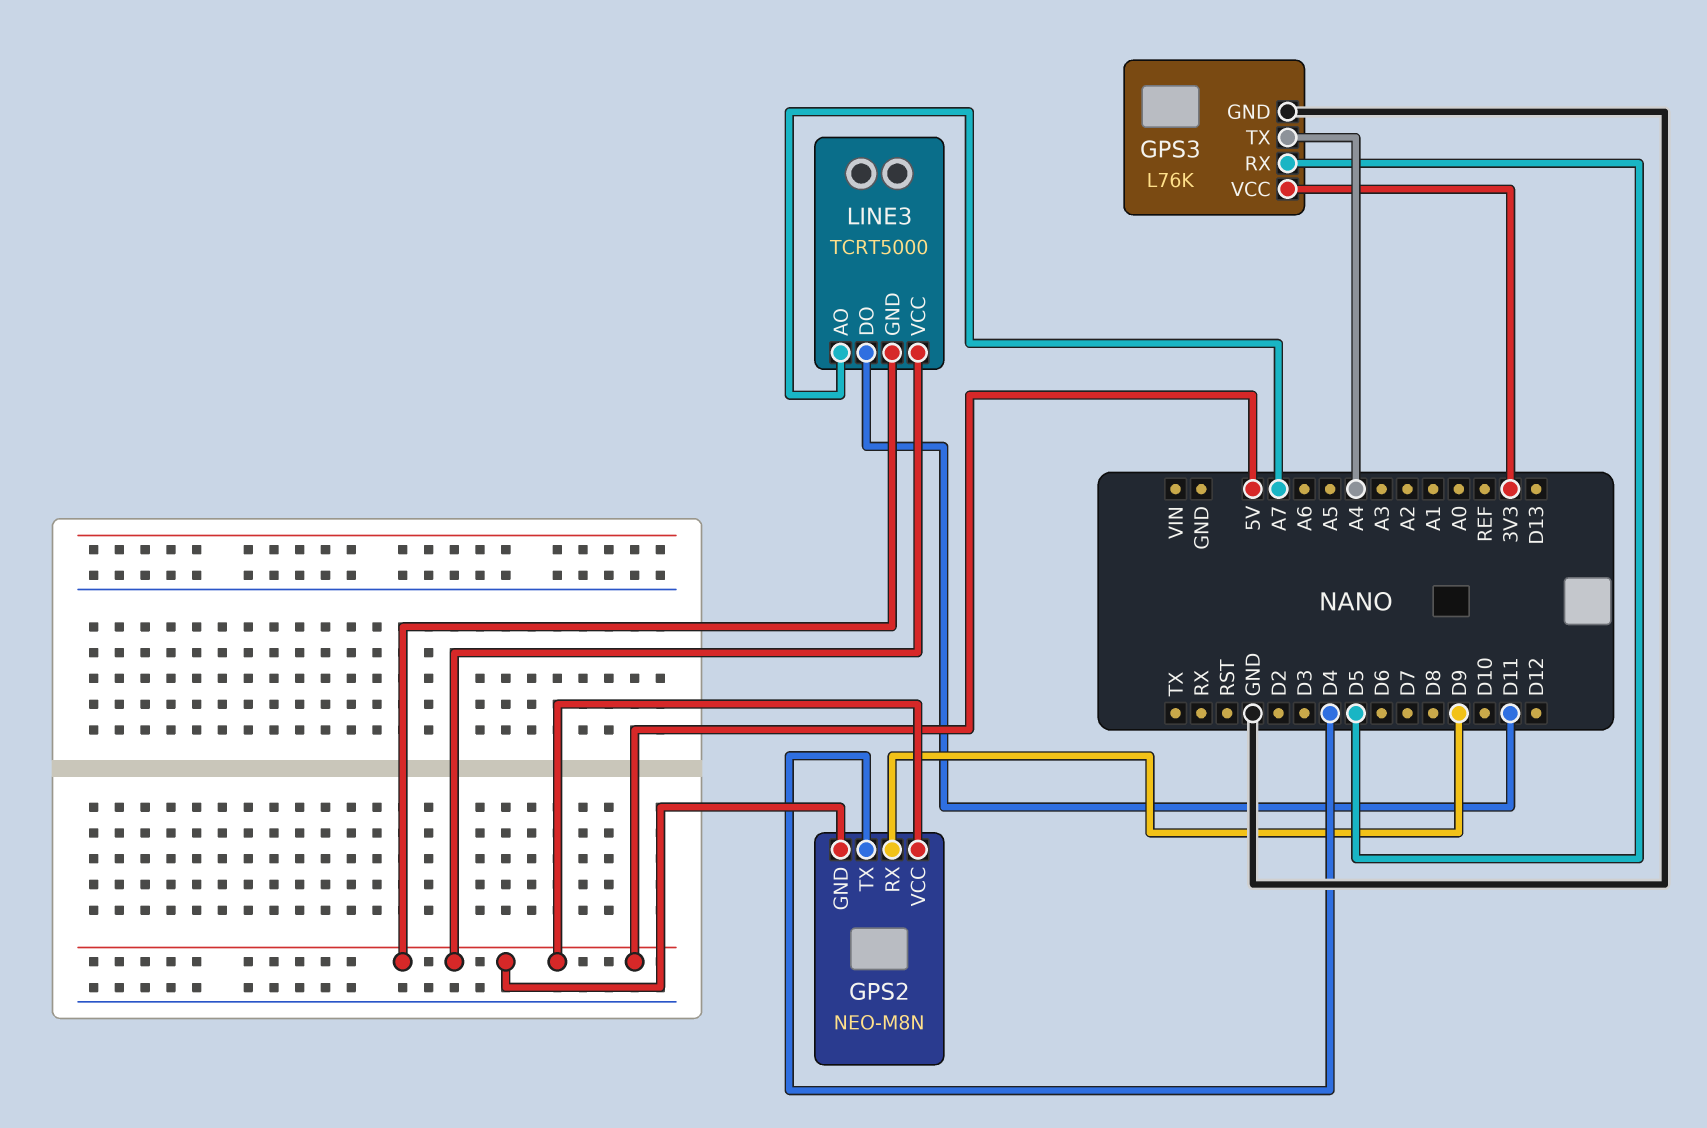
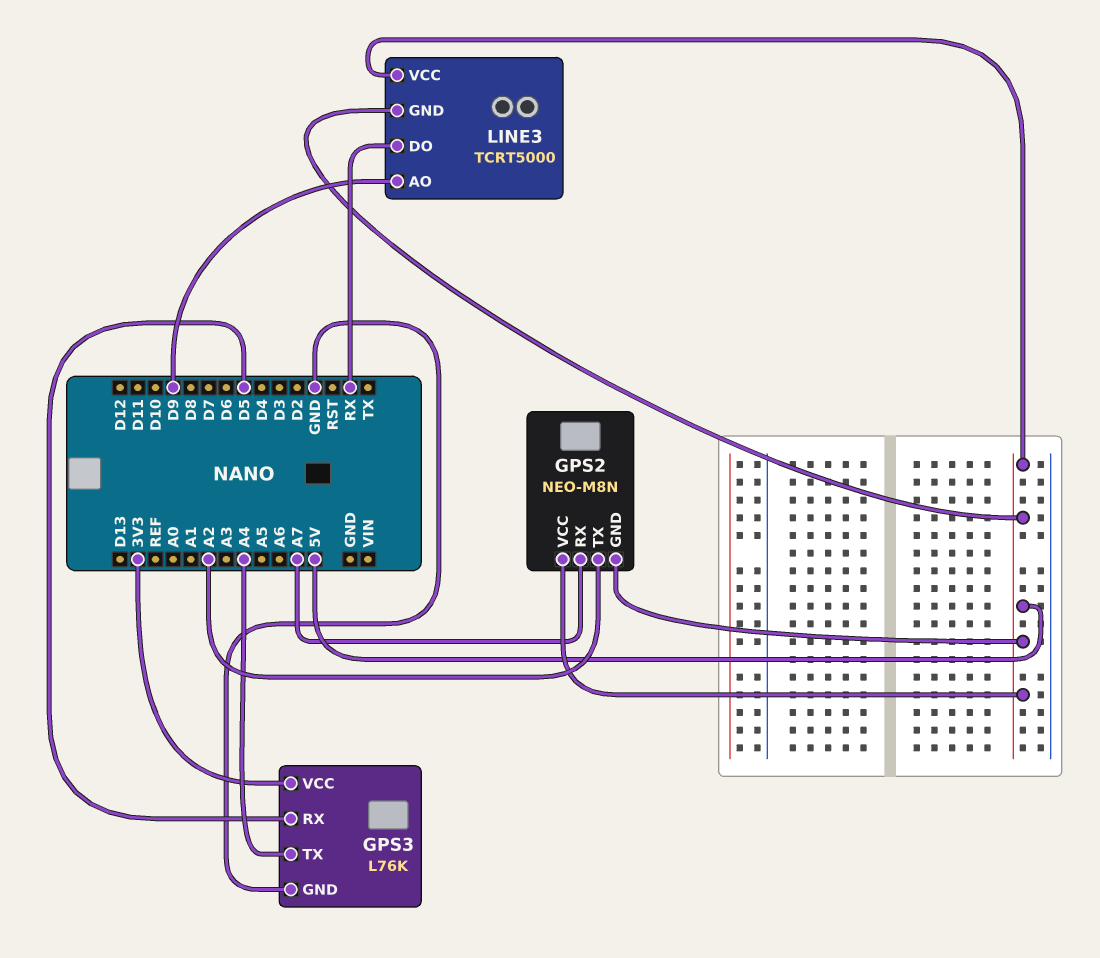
GPS2 pin RX: D9 -> A7
GPS2 pin TX: D4 -> A2
LINE3 pin AO: A7 -> D9
LINE3 pin DO: D11 -> RX

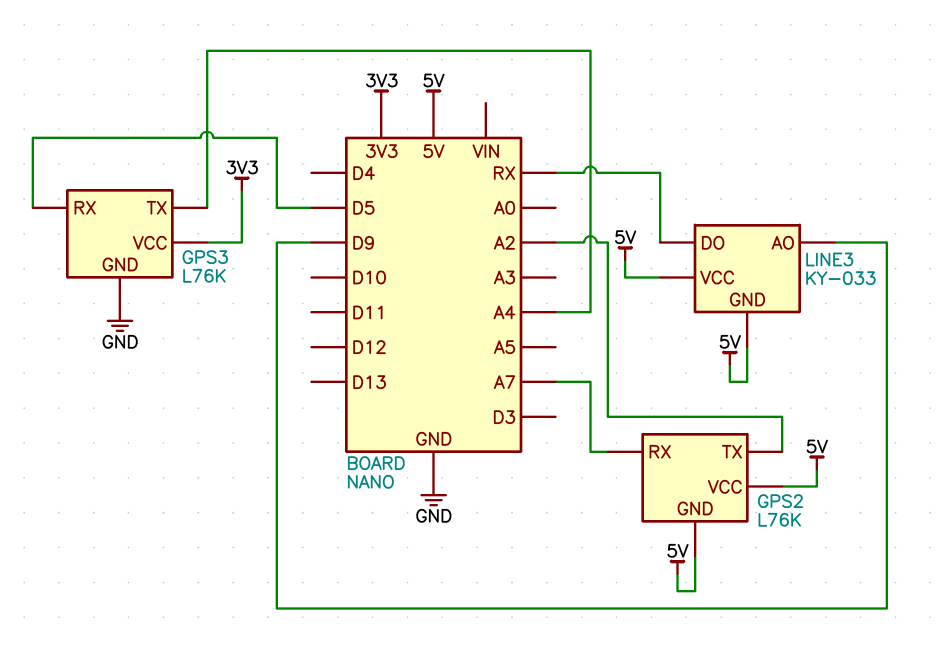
GPS2: NEO-M8N -> L76K
LINE3: TCRT5000 -> KY-033

